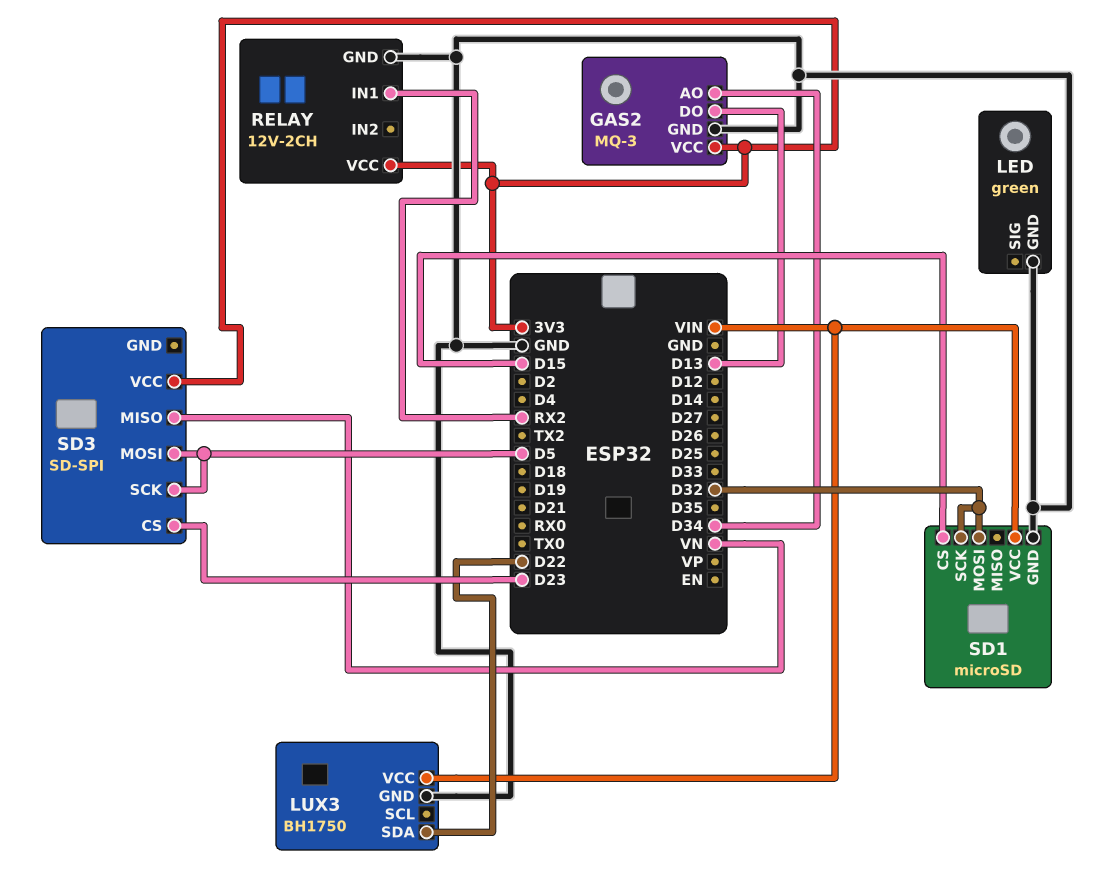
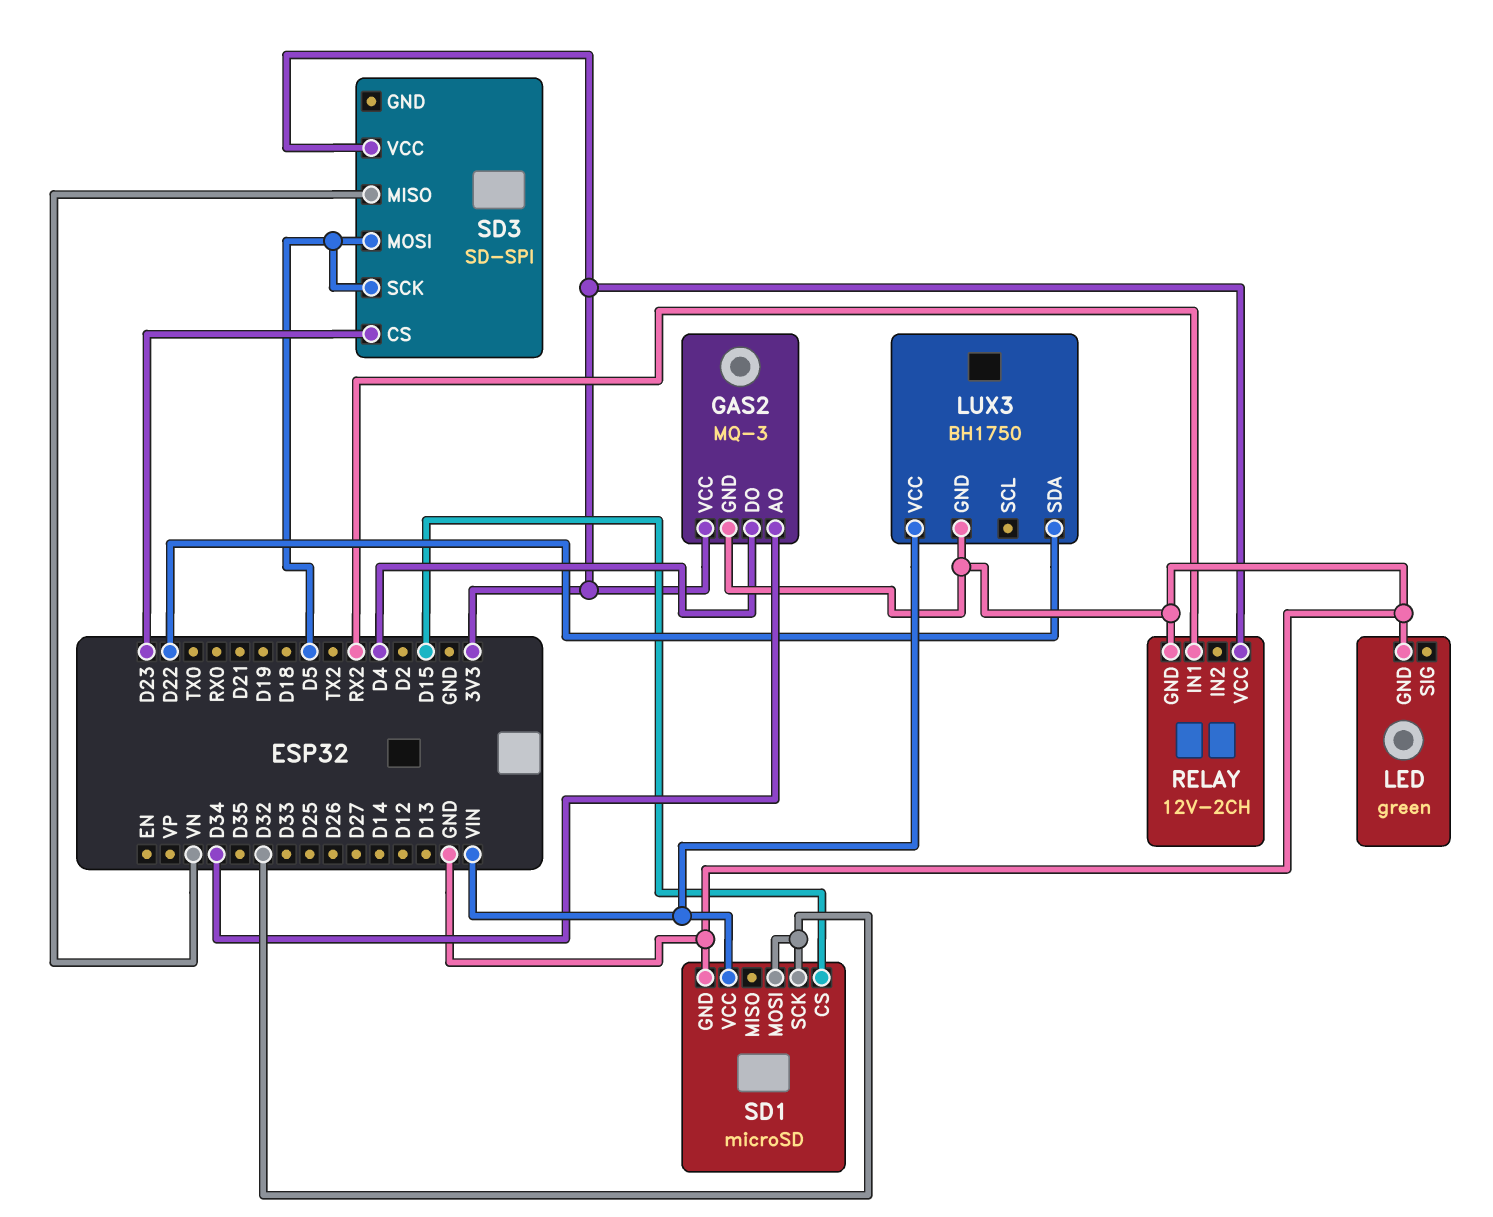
GAS2 pin DO: D13 -> D4

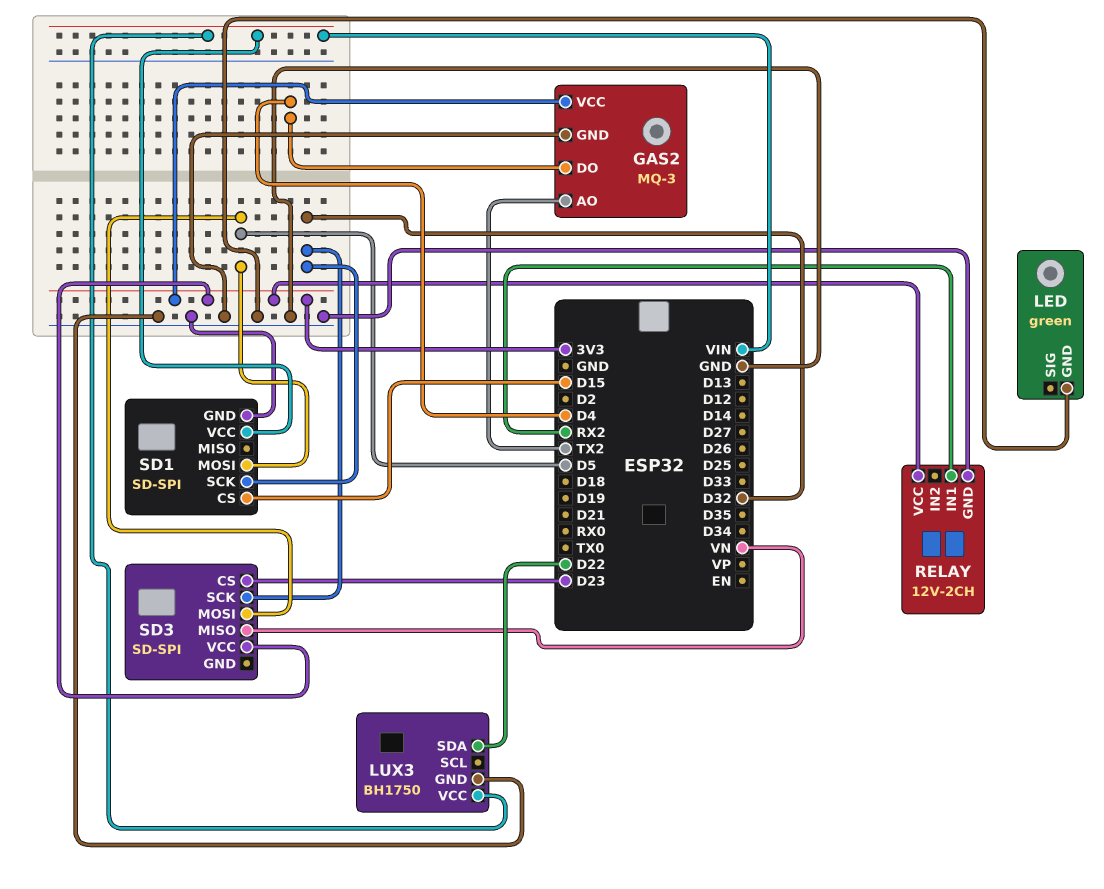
GAS2 pin AO: D34 -> TX2
SD1: microSD -> SD-SPI
SD1 pin MOSI: D32 -> D5
SD3 pin SCK: D5 -> D32

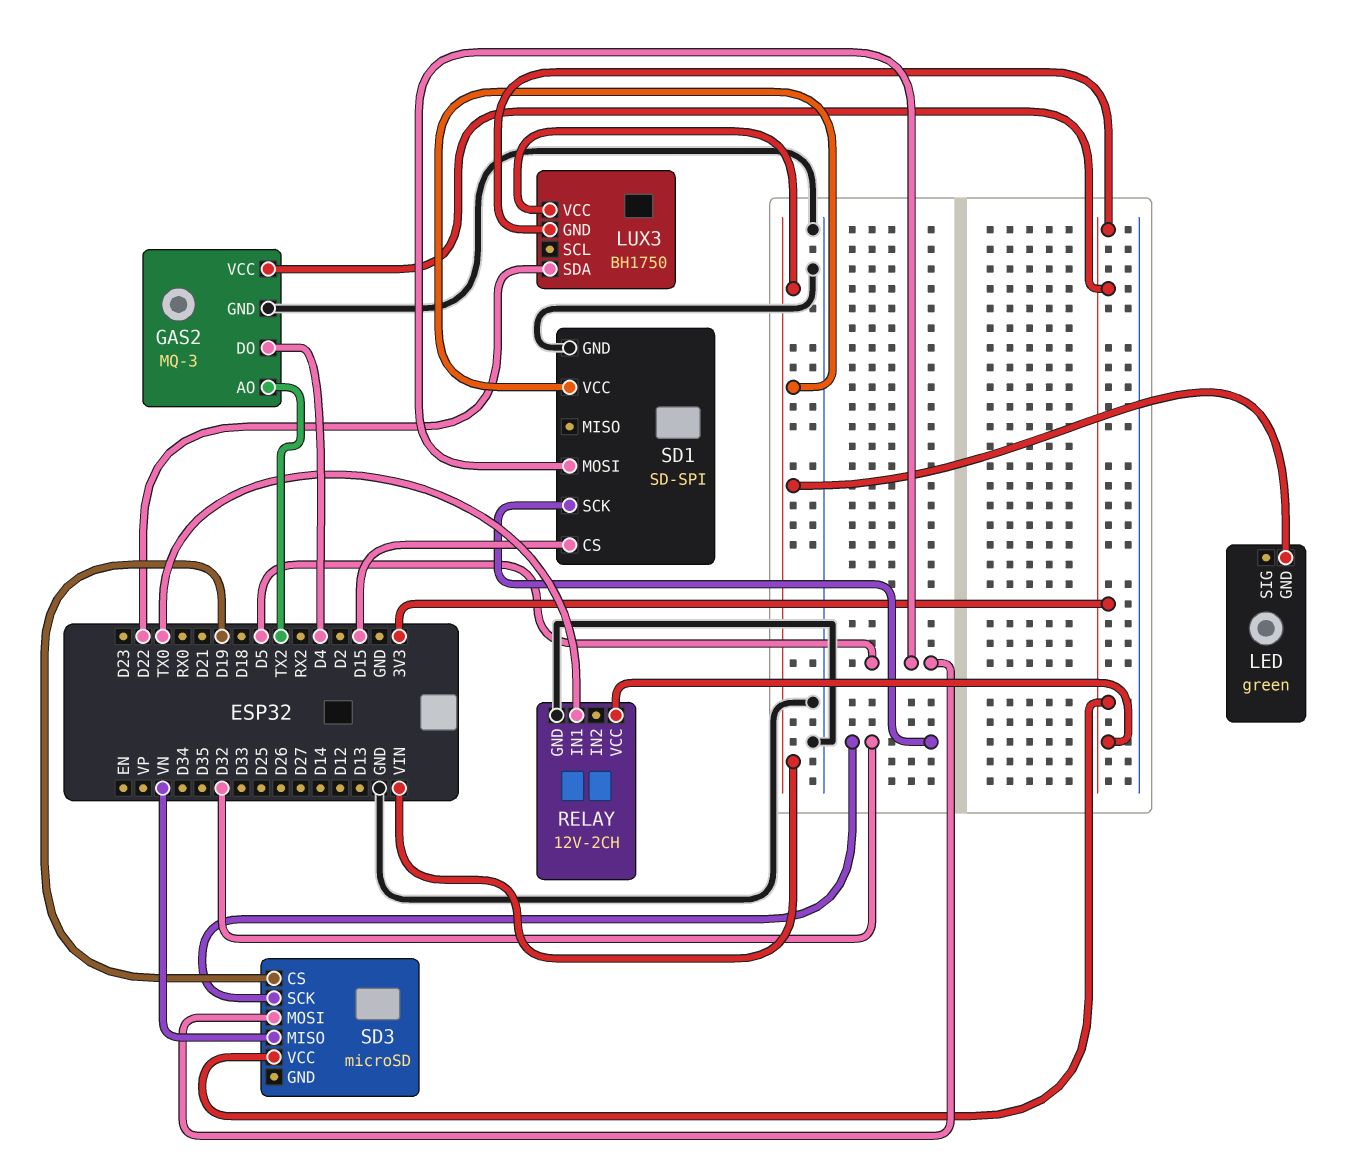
LED pin GND: GND -> VIN
LUX3 pin GND: GND -> 3V3
RELAY pin IN1: RX2 -> TX0
SD3: SD-SPI -> microSD
SD3 pin CS: D23 -> D19

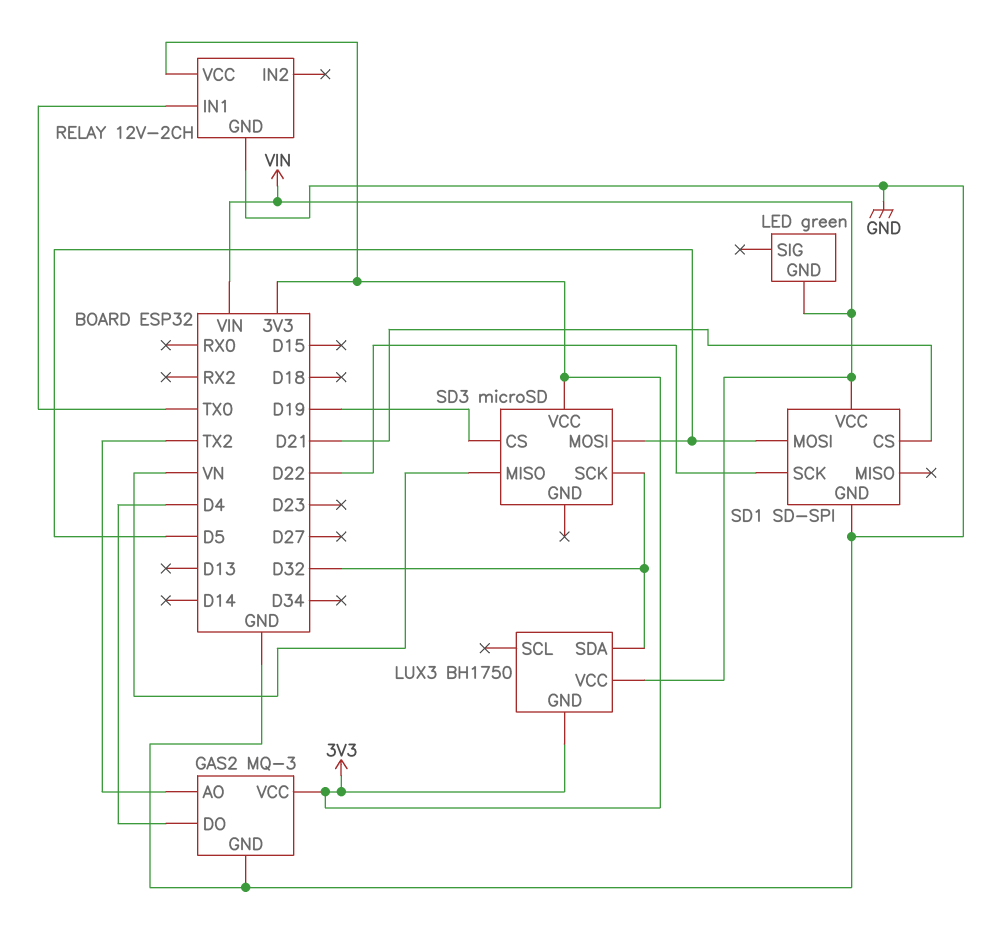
LUX3 pin SDA: D22 -> D32
SD1 pin CS: D15 -> D21
SD1 pin SCK: D32 -> D22

